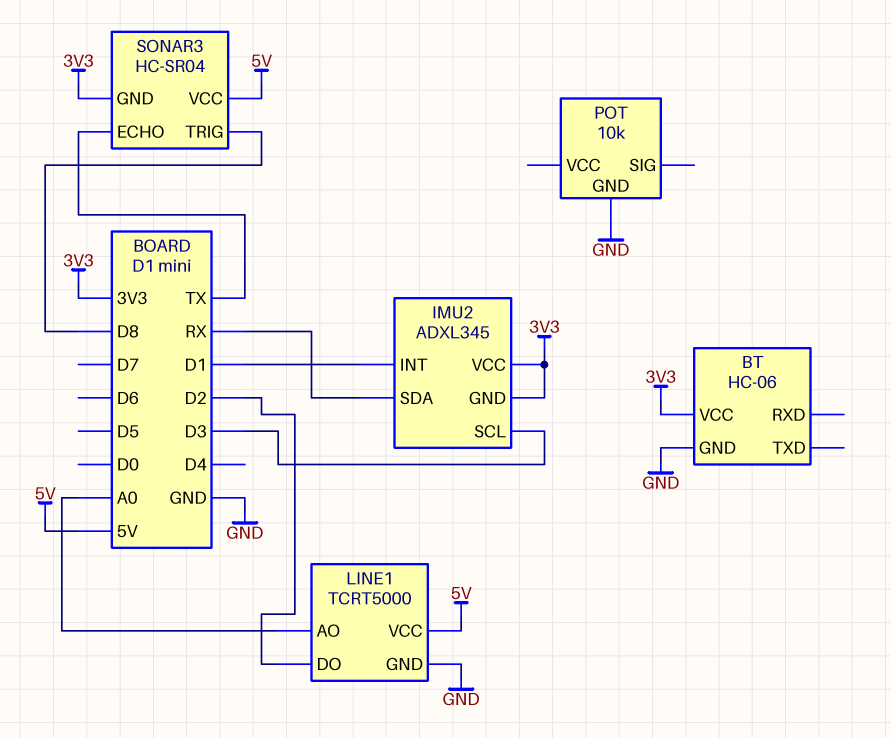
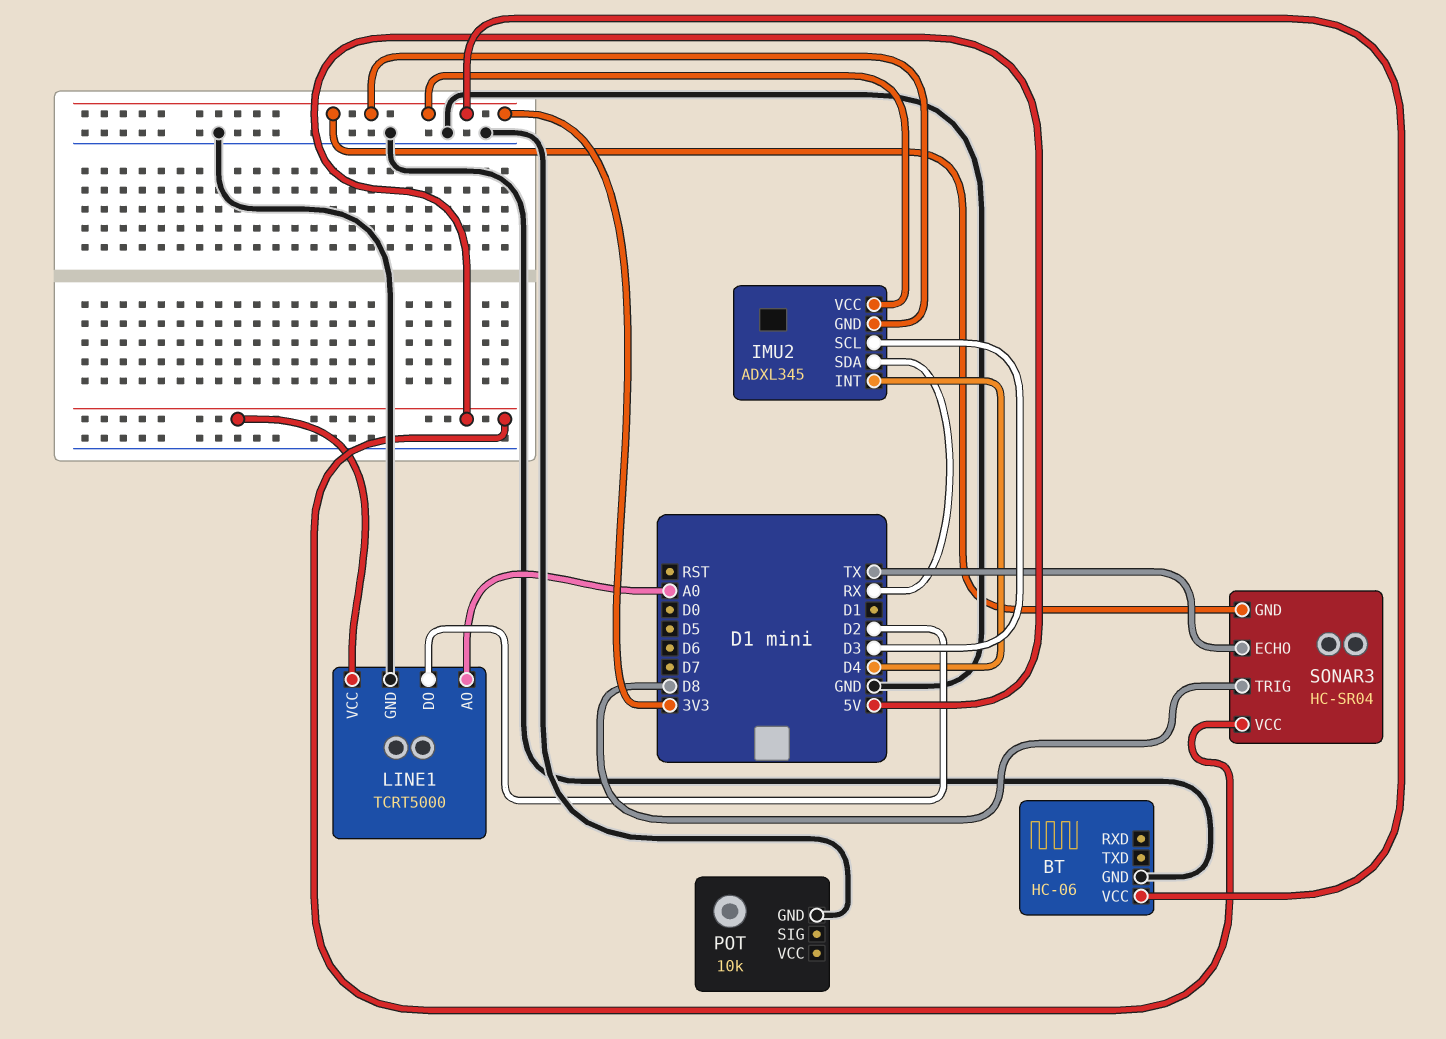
IMU2 pin INT: D1 -> D4

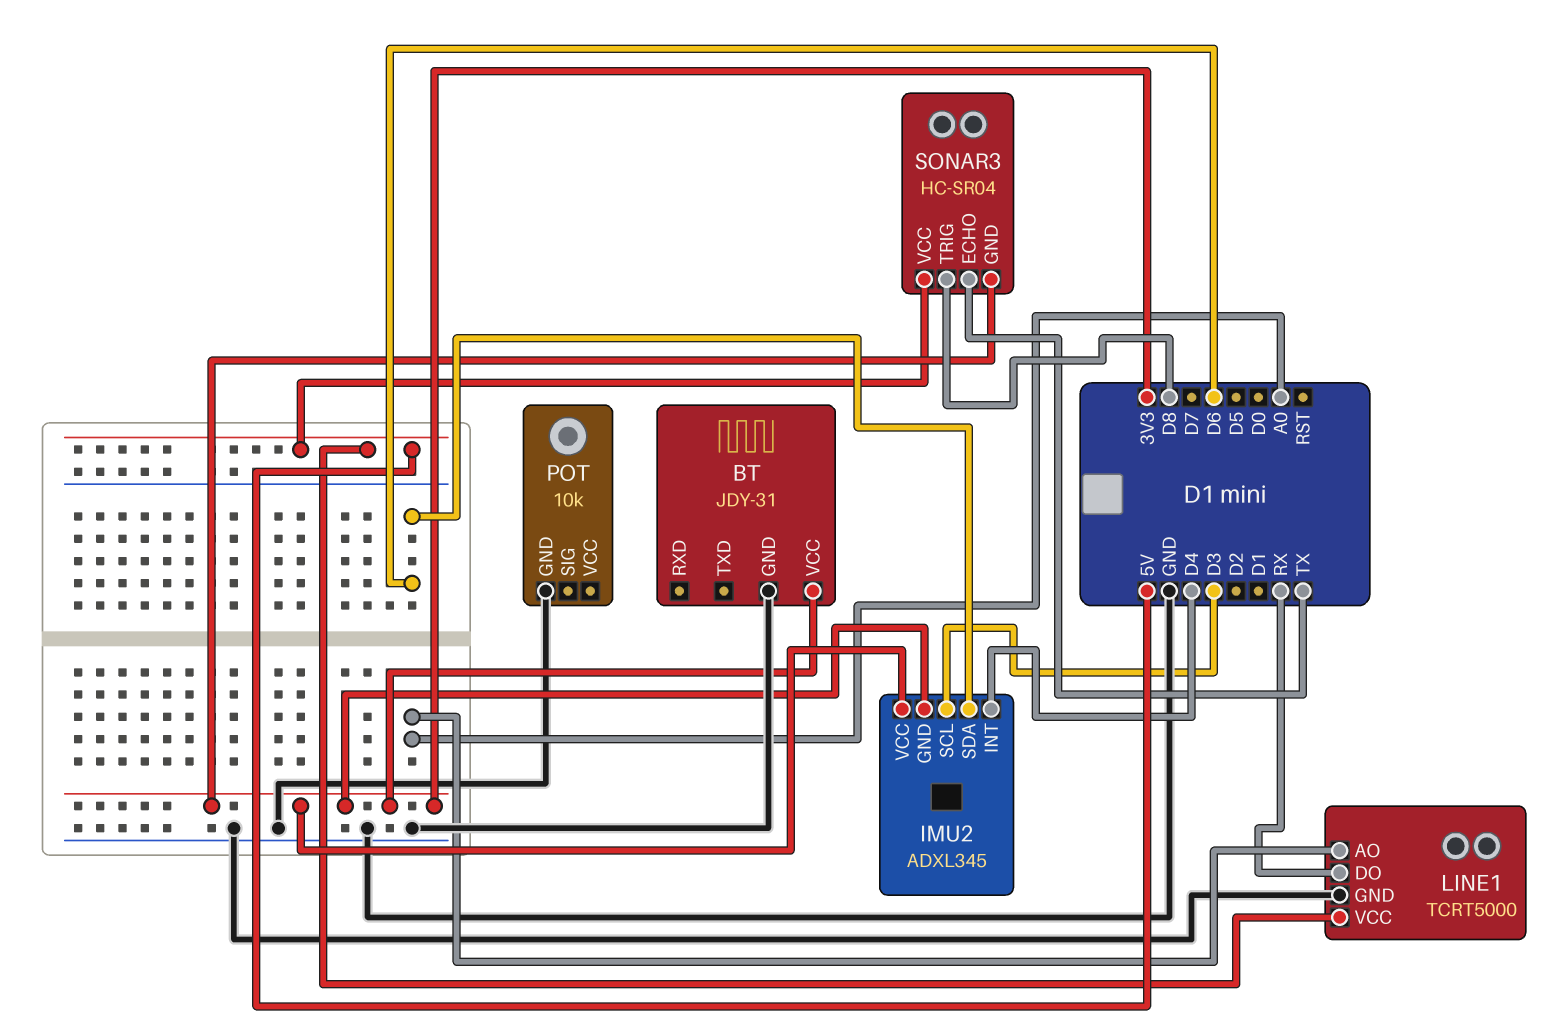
BT: HC-06 -> JDY-31
IMU2 pin SDA: RX -> D6
LINE1 pin DO: D2 -> RX

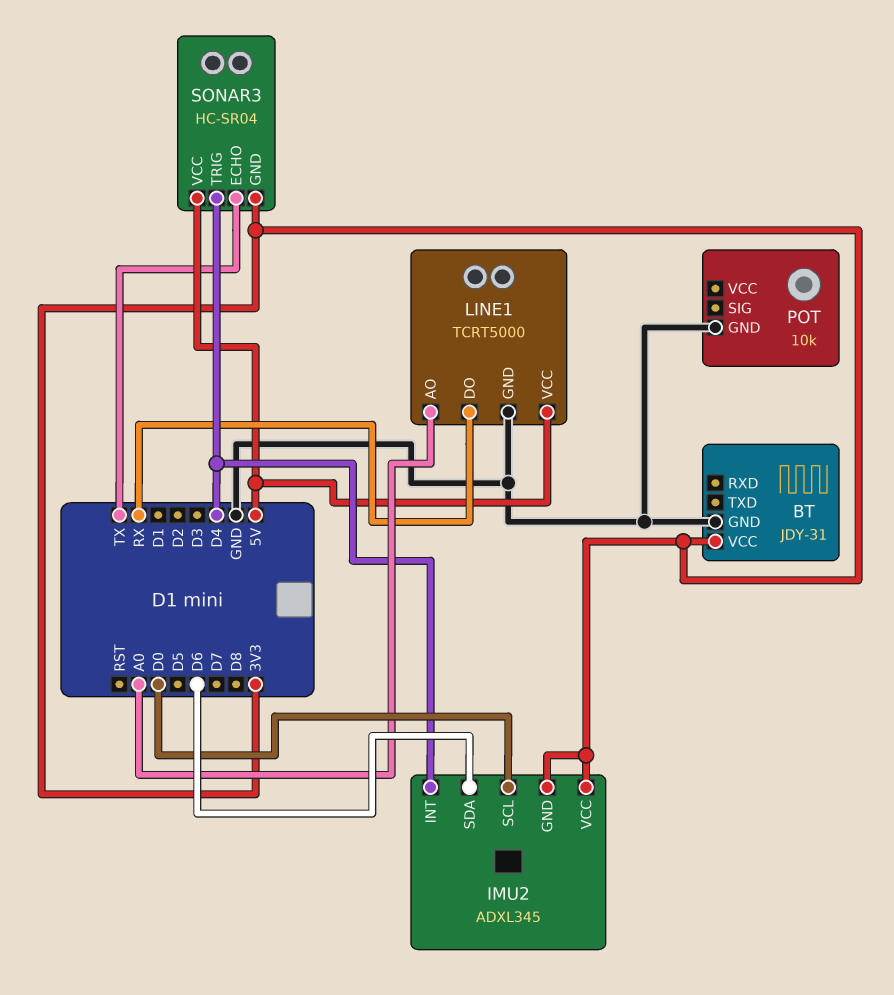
IMU2 pin SCL: D3 -> D0
SONAR3 pin TRIG: D8 -> D4

